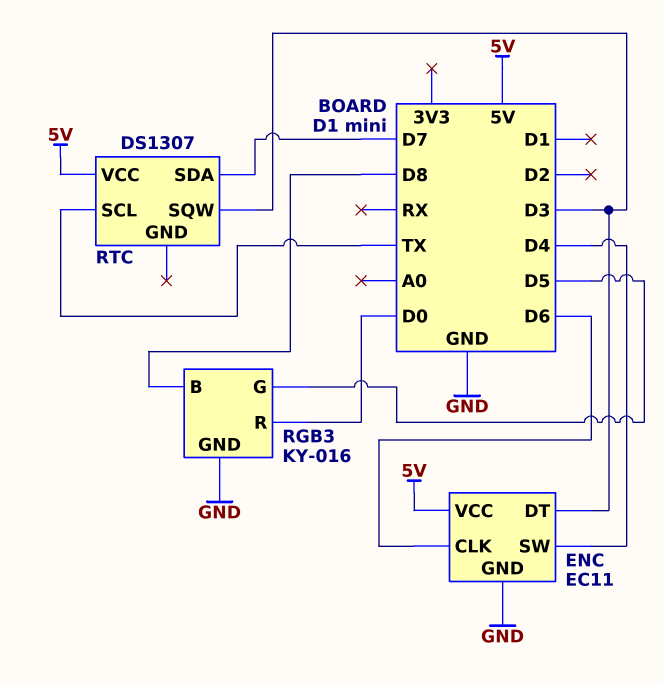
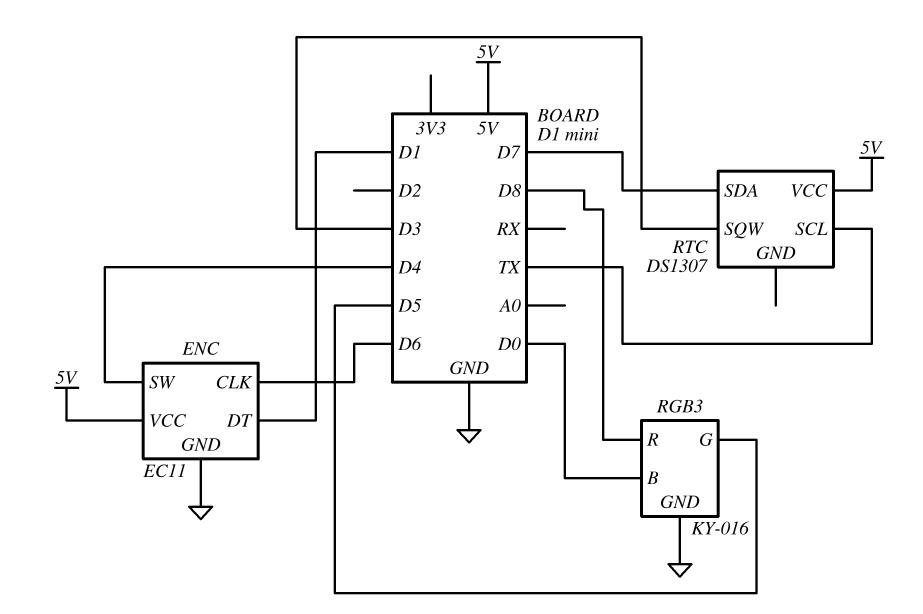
ENC pin DT: D3 -> D1
RGB3 pin B: D8 -> D0
RGB3 pin R: D0 -> D8

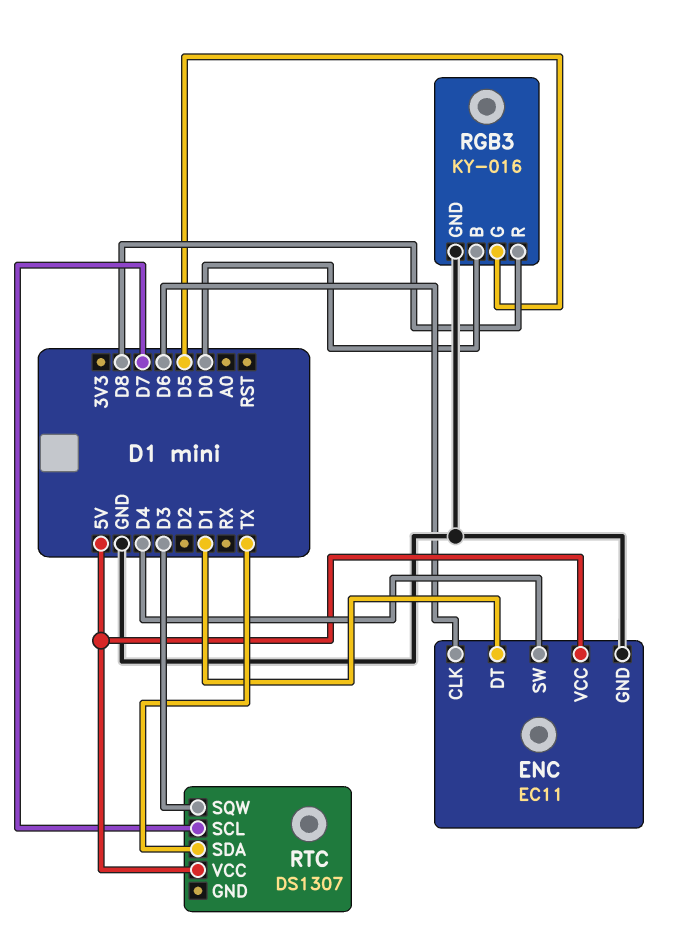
RTC pin SCL: TX -> D7
RTC pin SDA: D7 -> TX

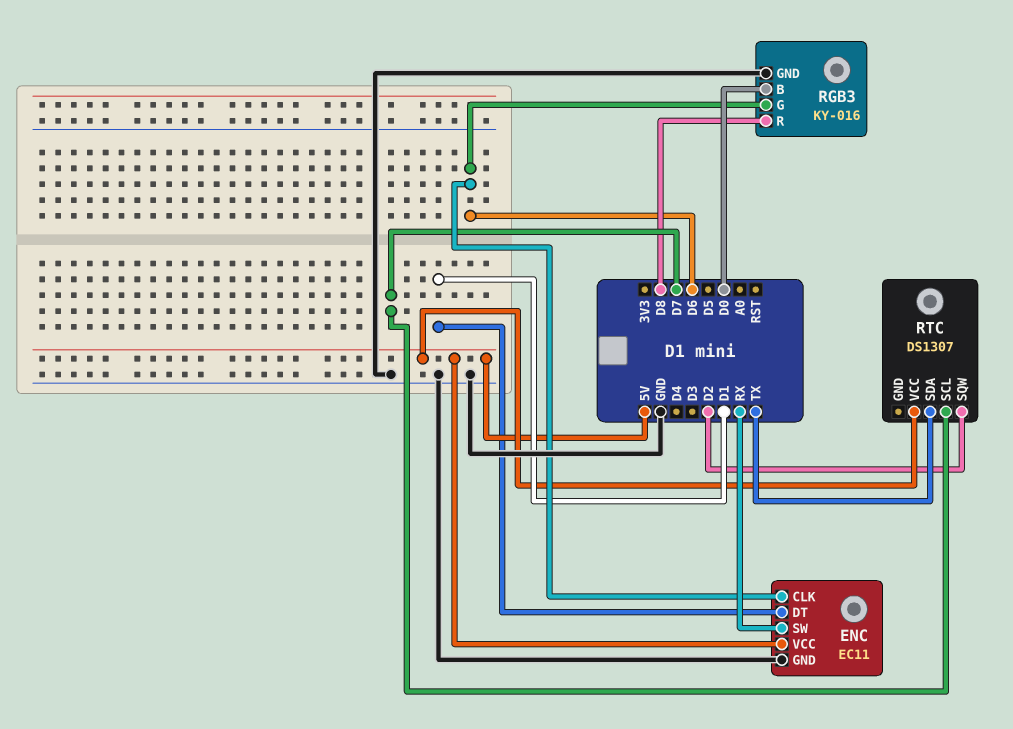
ENC pin SW: D4 -> RX
RGB3 pin G: D5 -> D6
RTC pin SQW: D3 -> D2

